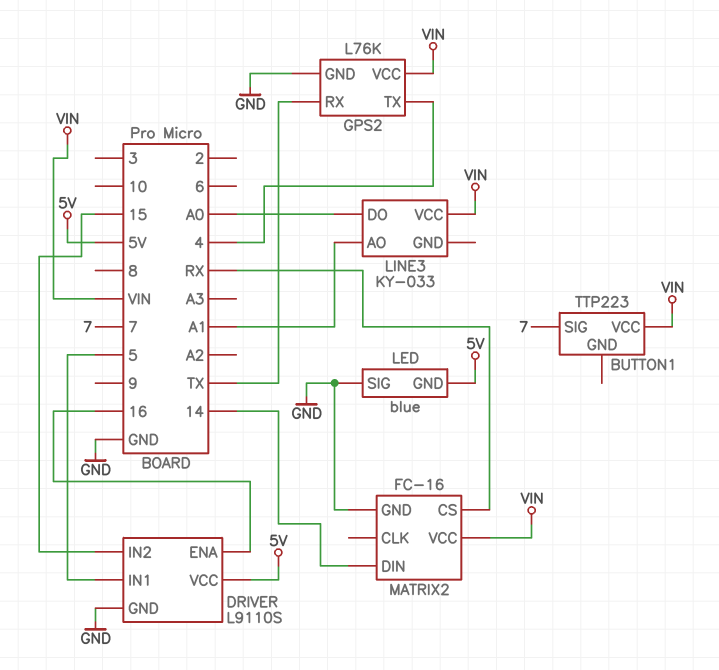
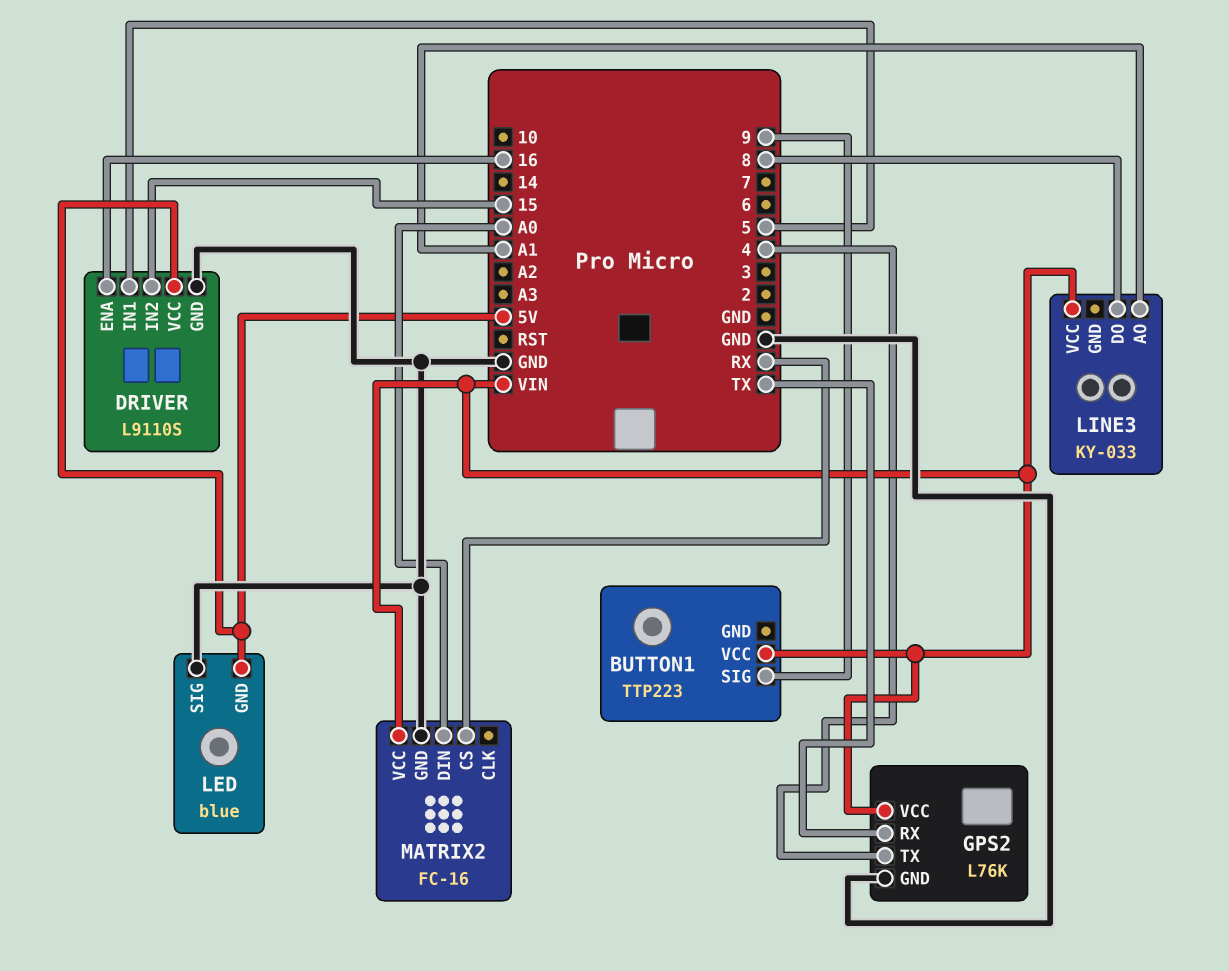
BUTTON1 pin SIG: 7 -> 9
LINE3 pin DO: A0 -> 8
MATRIX2 pin DIN: 14 -> A0

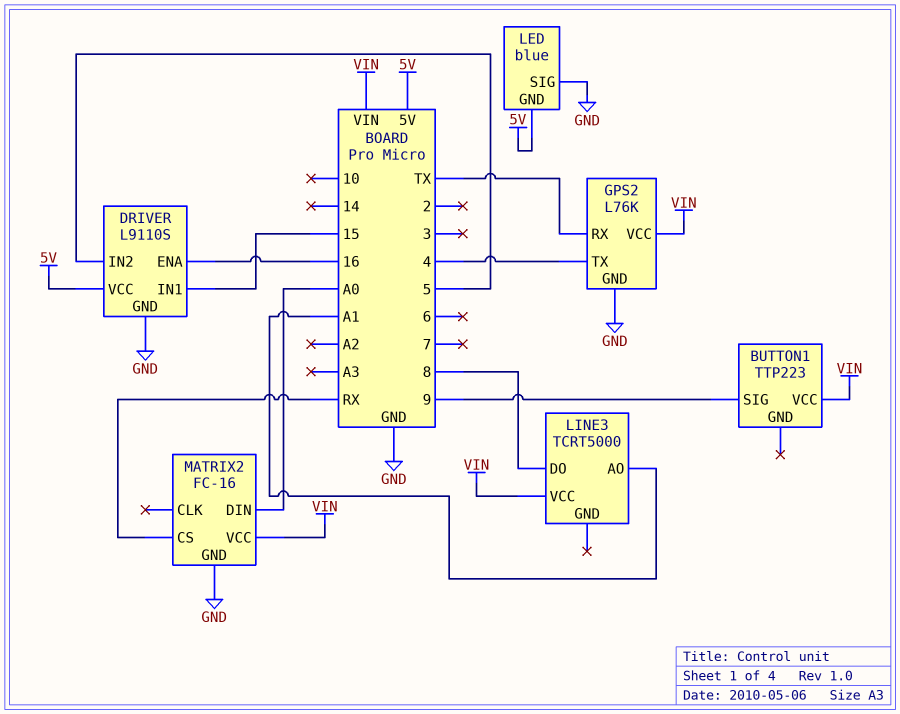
DRIVER pin IN1: 5 -> 15
DRIVER pin IN2: 15 -> 5
LINE3: KY-033 -> TCRT5000

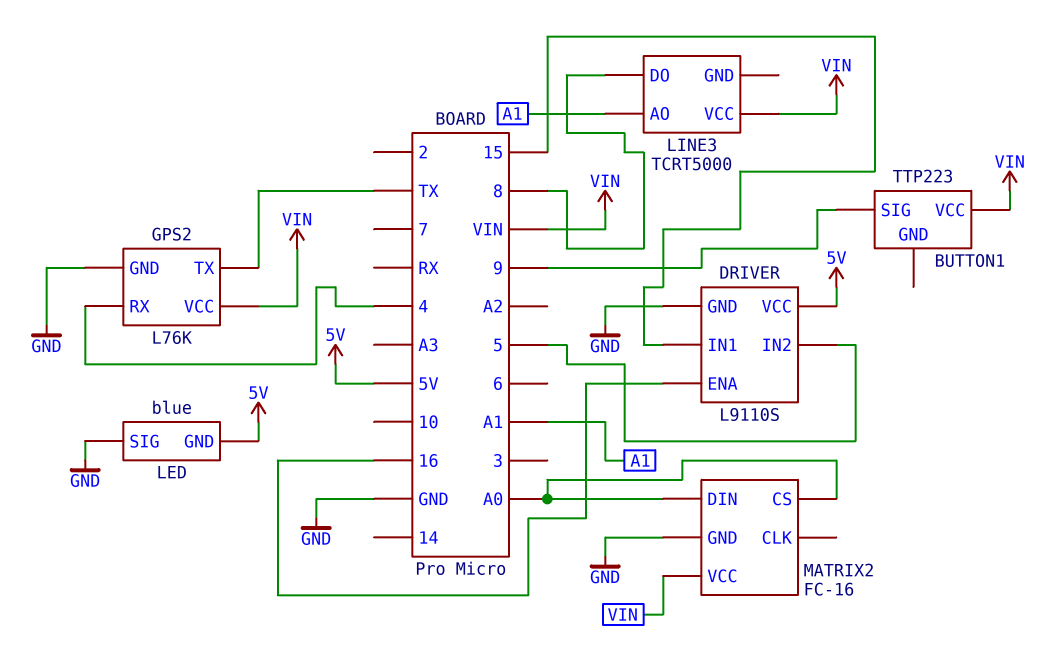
GPS2 pin RX: TX -> 4
GPS2 pin TX: 4 -> TX
MATRIX2 pin CS: RX -> A0

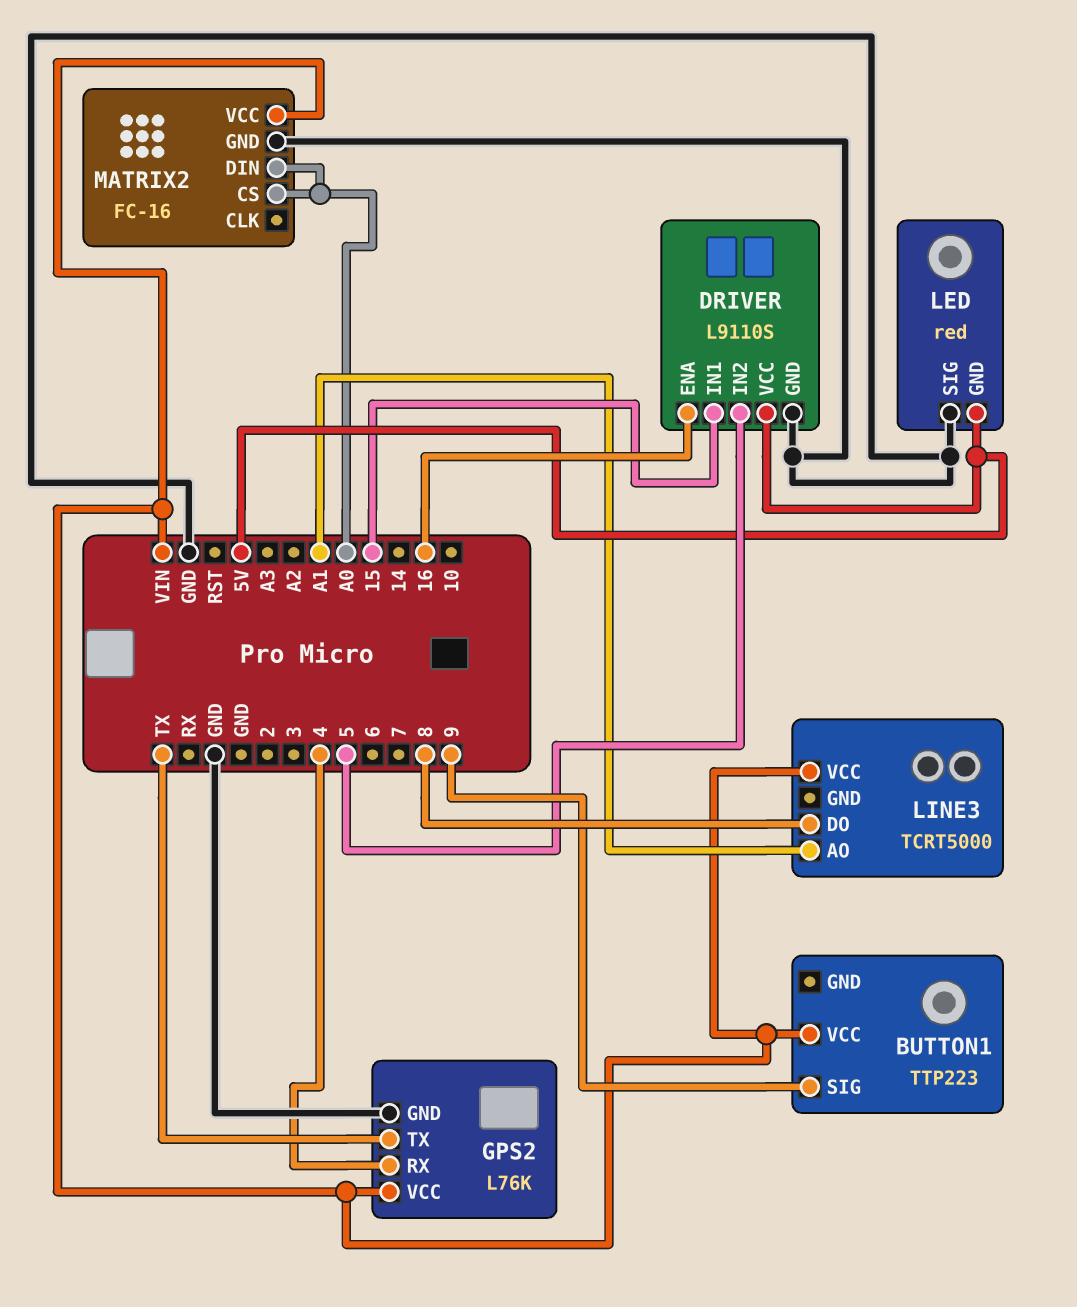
LED: blue -> red

